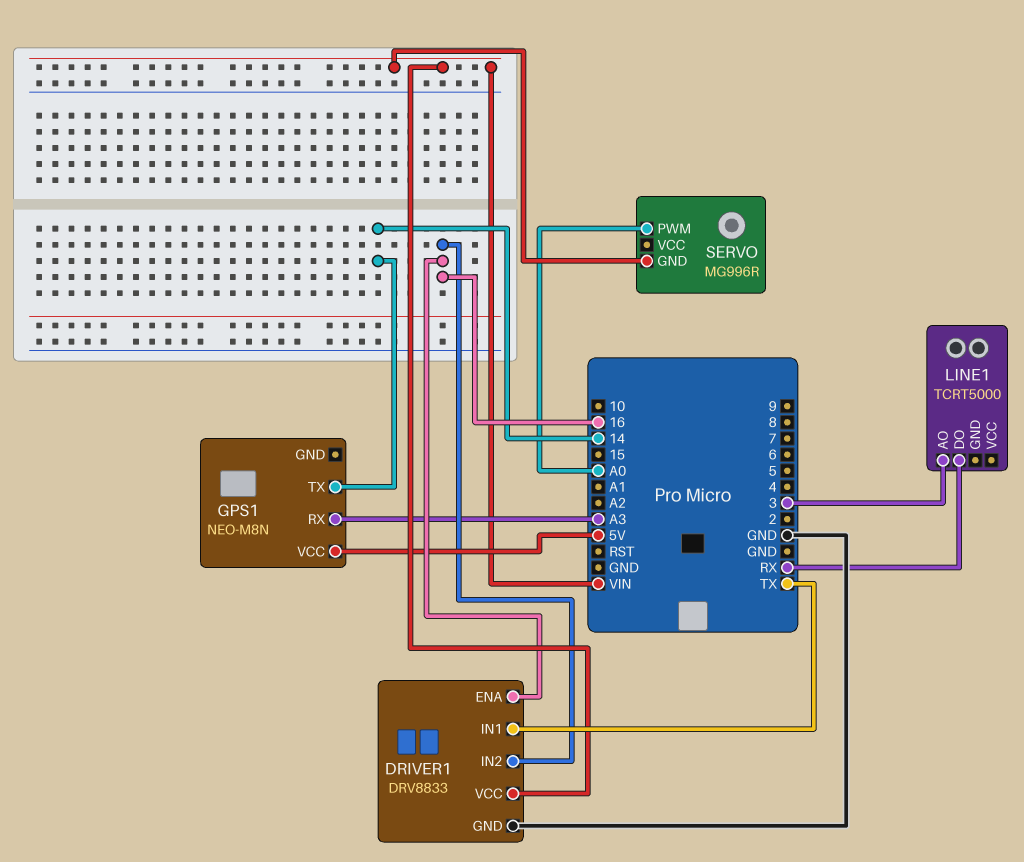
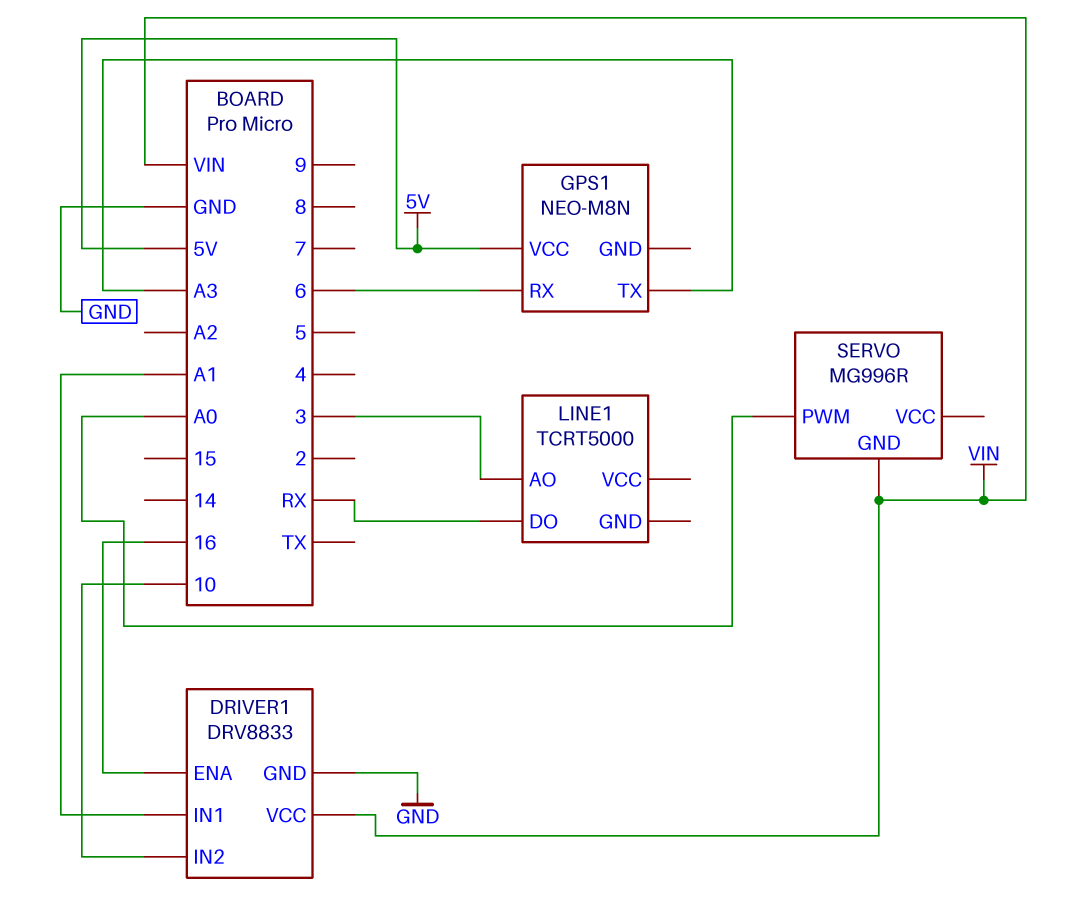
DRIVER1 pin IN1: TX -> A1
DRIVER1 pin IN2: 16 -> 10
GPS1 pin RX: A3 -> 6
GPS1 pin TX: 14 -> A3

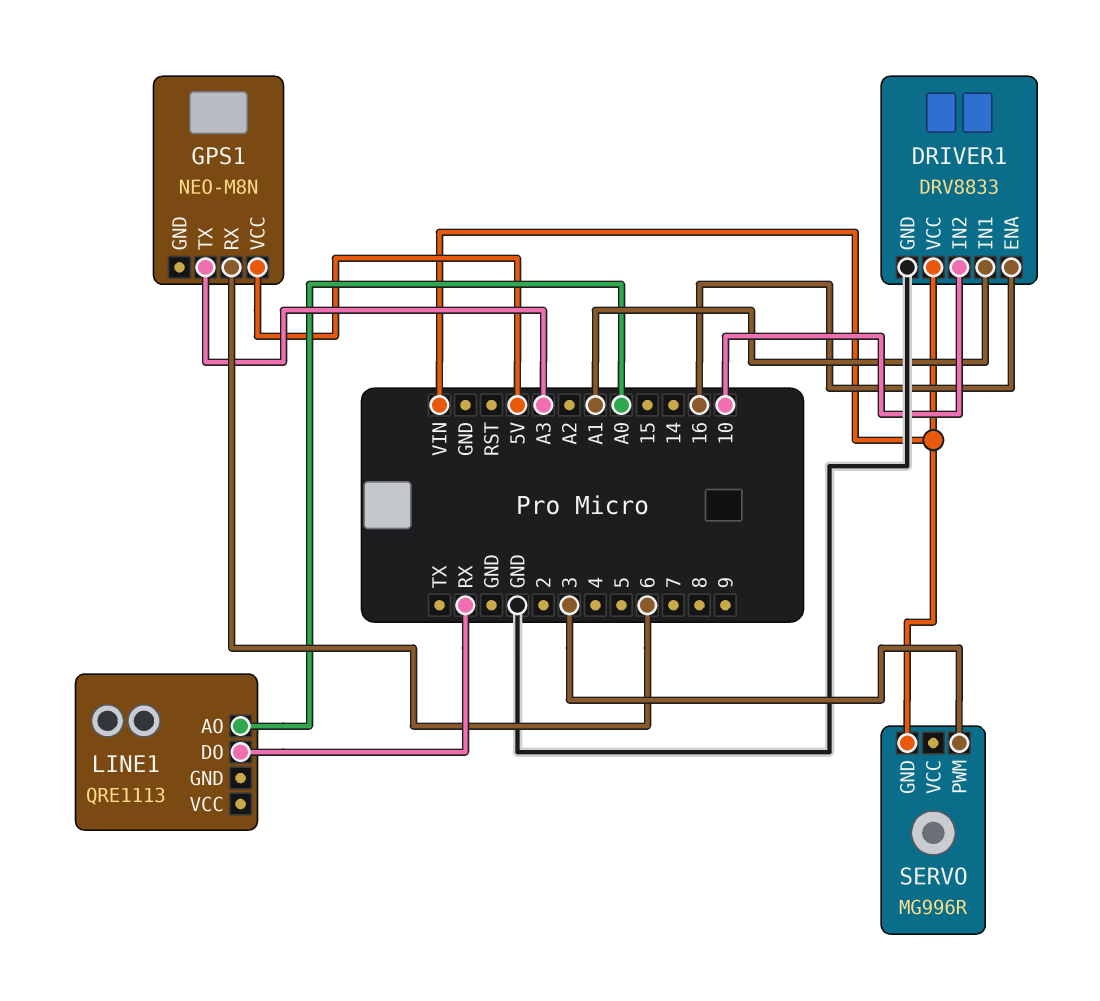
LINE1: TCRT5000 -> QRE1113
LINE1 pin AO: 3 -> A0
SERVO pin PWM: A0 -> 3

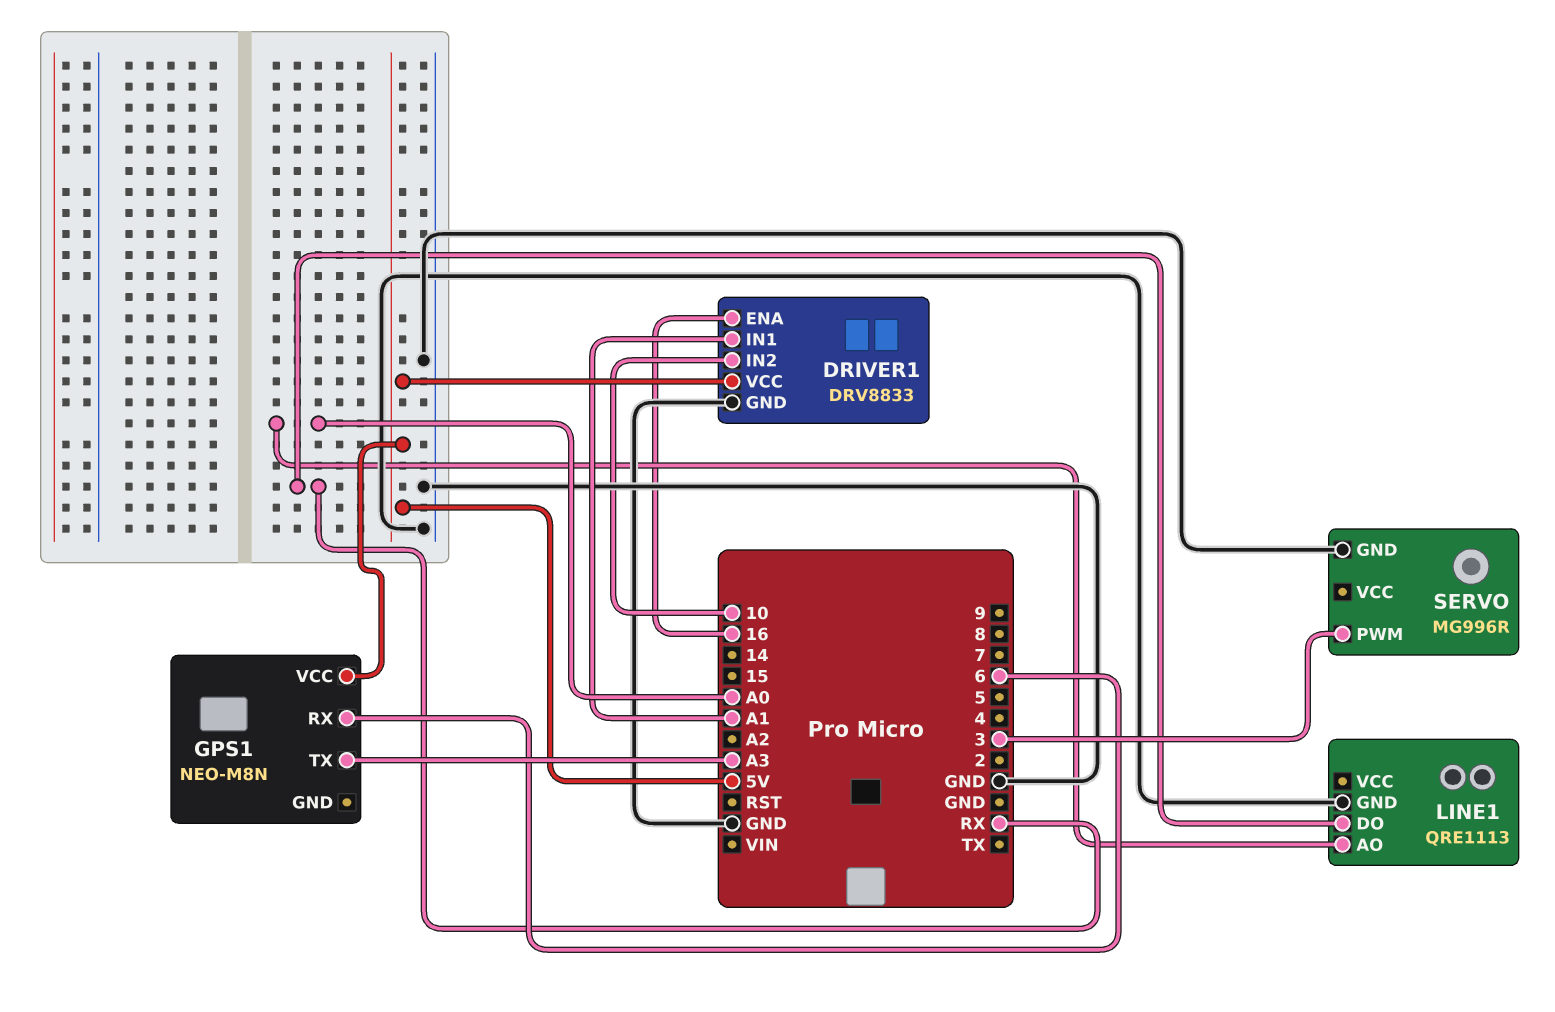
DRIVER1 pin VCC: VIN -> 5V
LINE1 pin GND: none -> GND
SERVO pin GND: VIN -> GND

